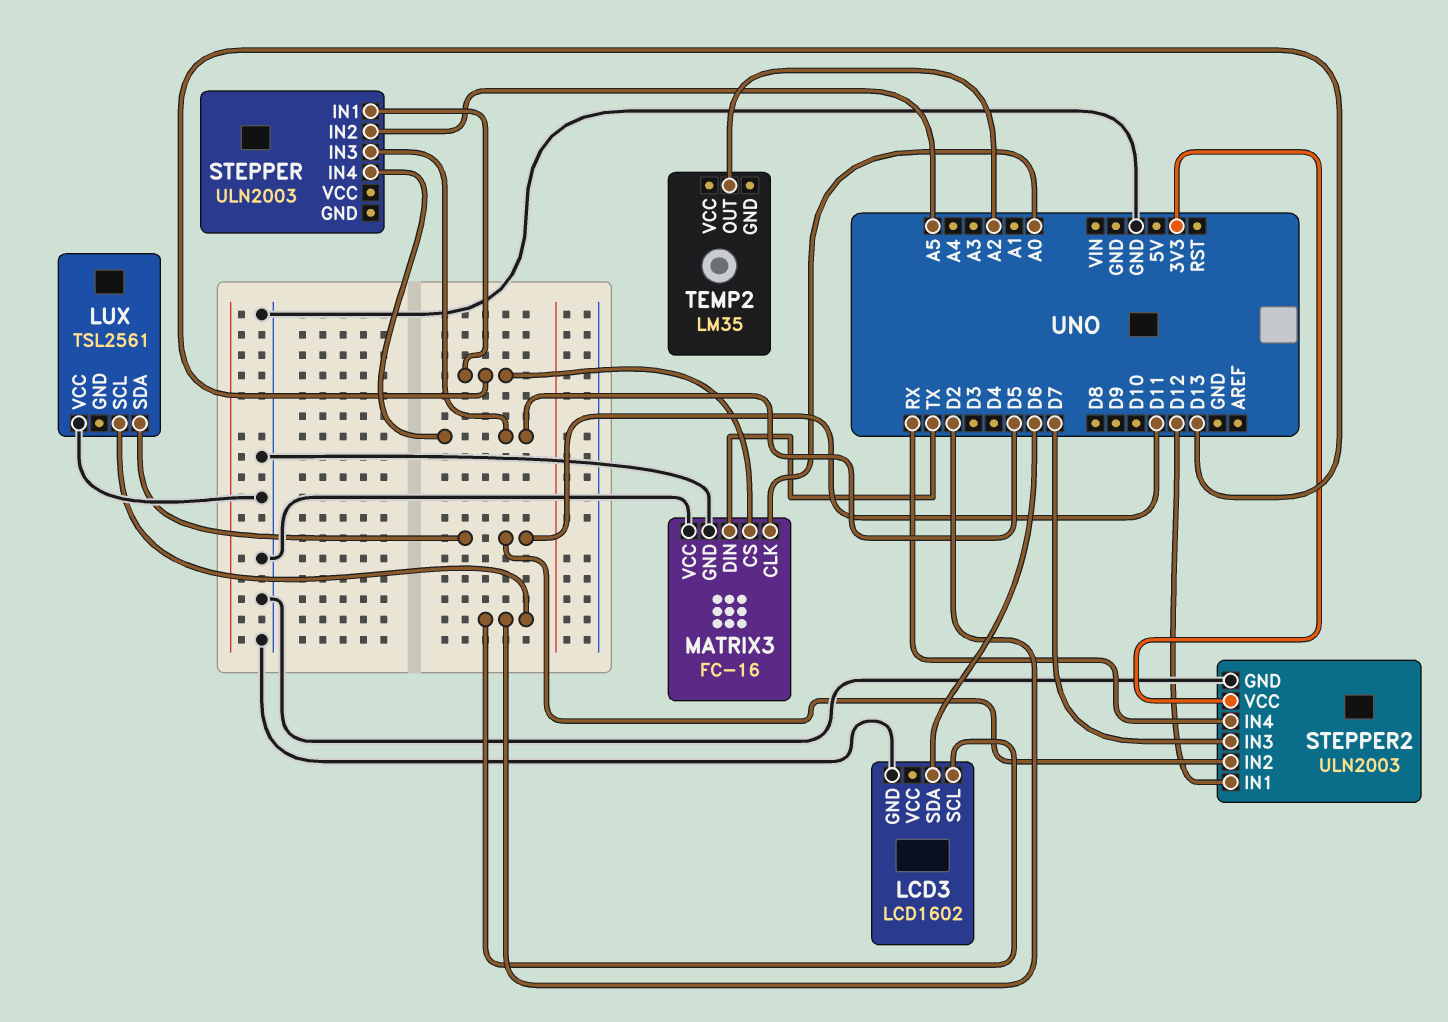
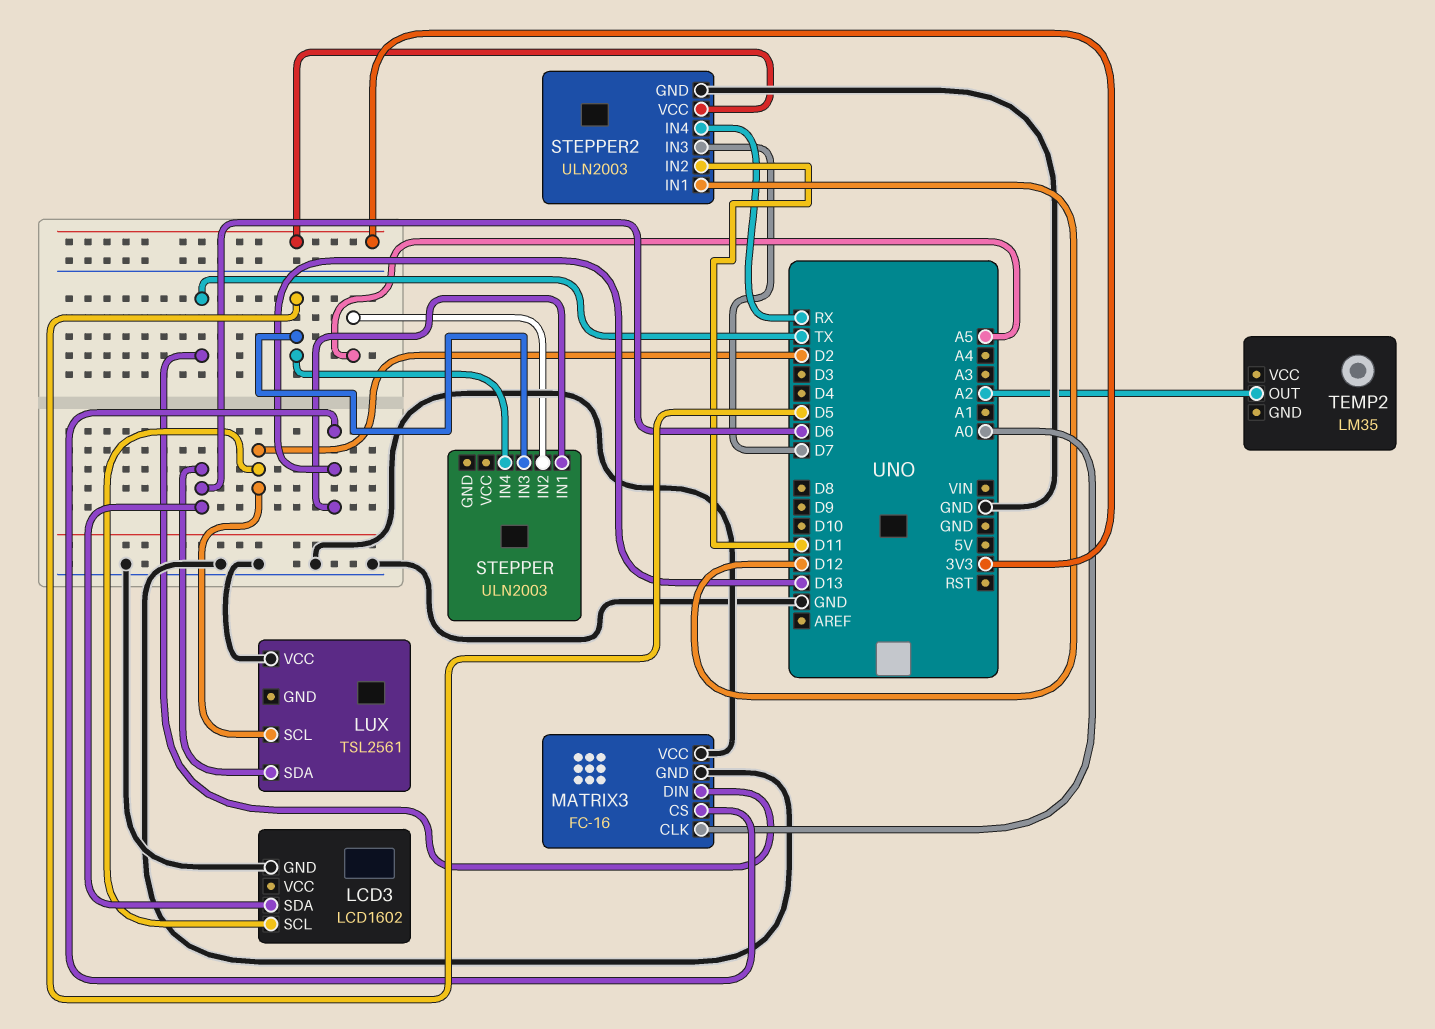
LUX pin SDA: D11 -> D6

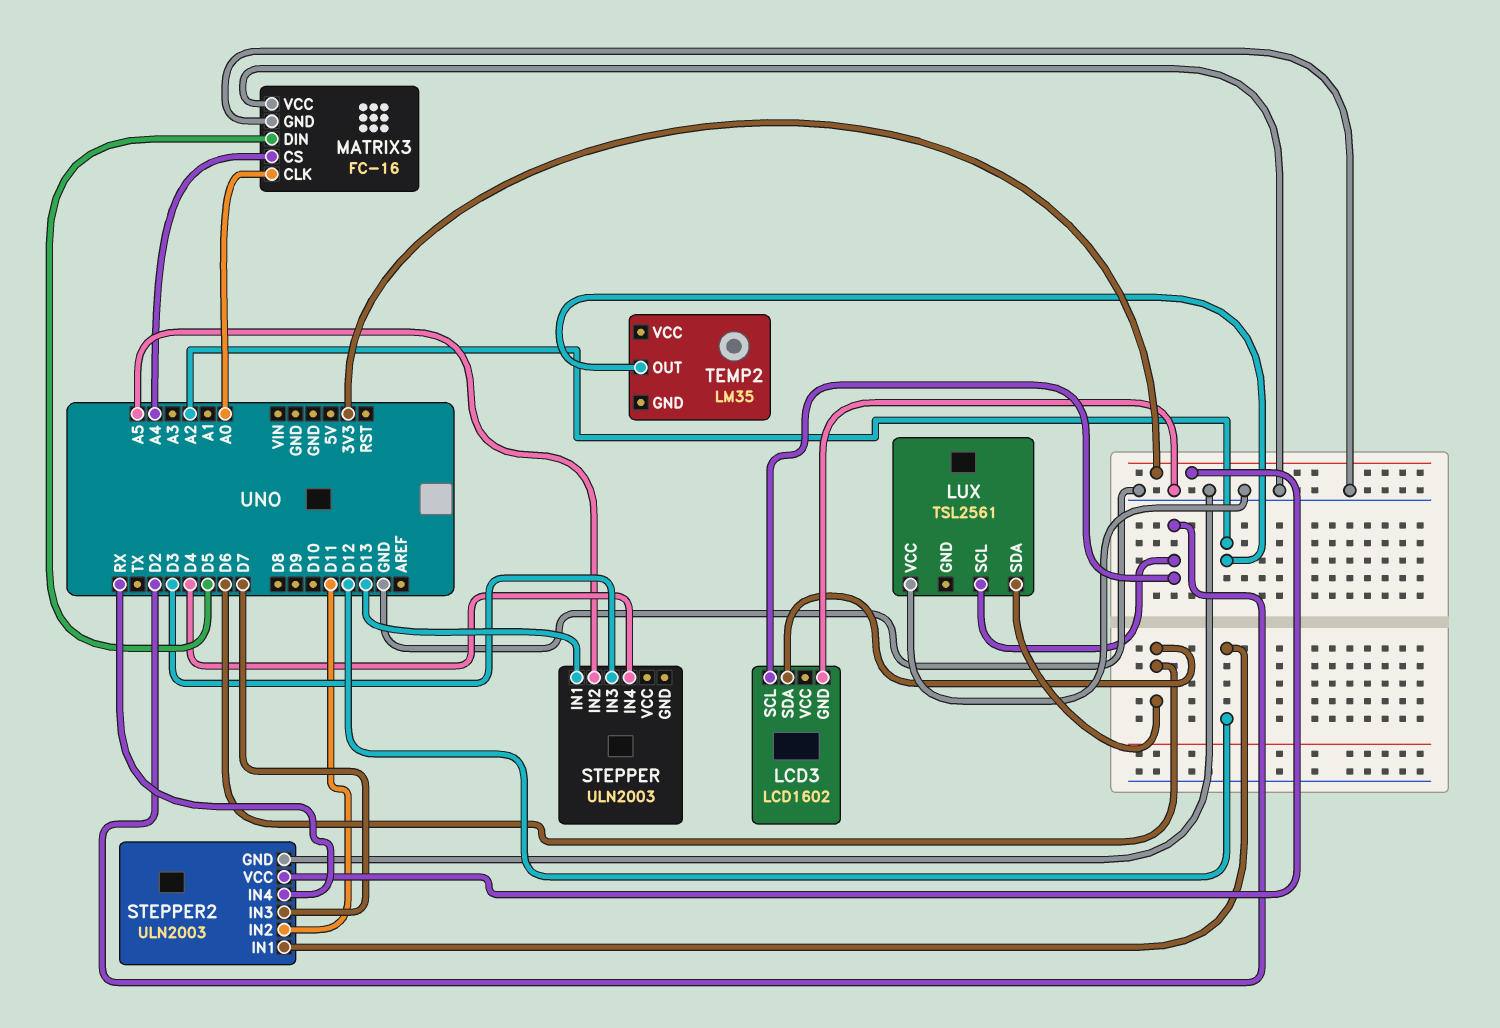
MATRIX3 pin CS: D13 -> A4
MATRIX3 pin DIN: TX -> D5
STEPPER pin IN3: D5 -> D3
STEPPER pin IN4: D5 -> D4

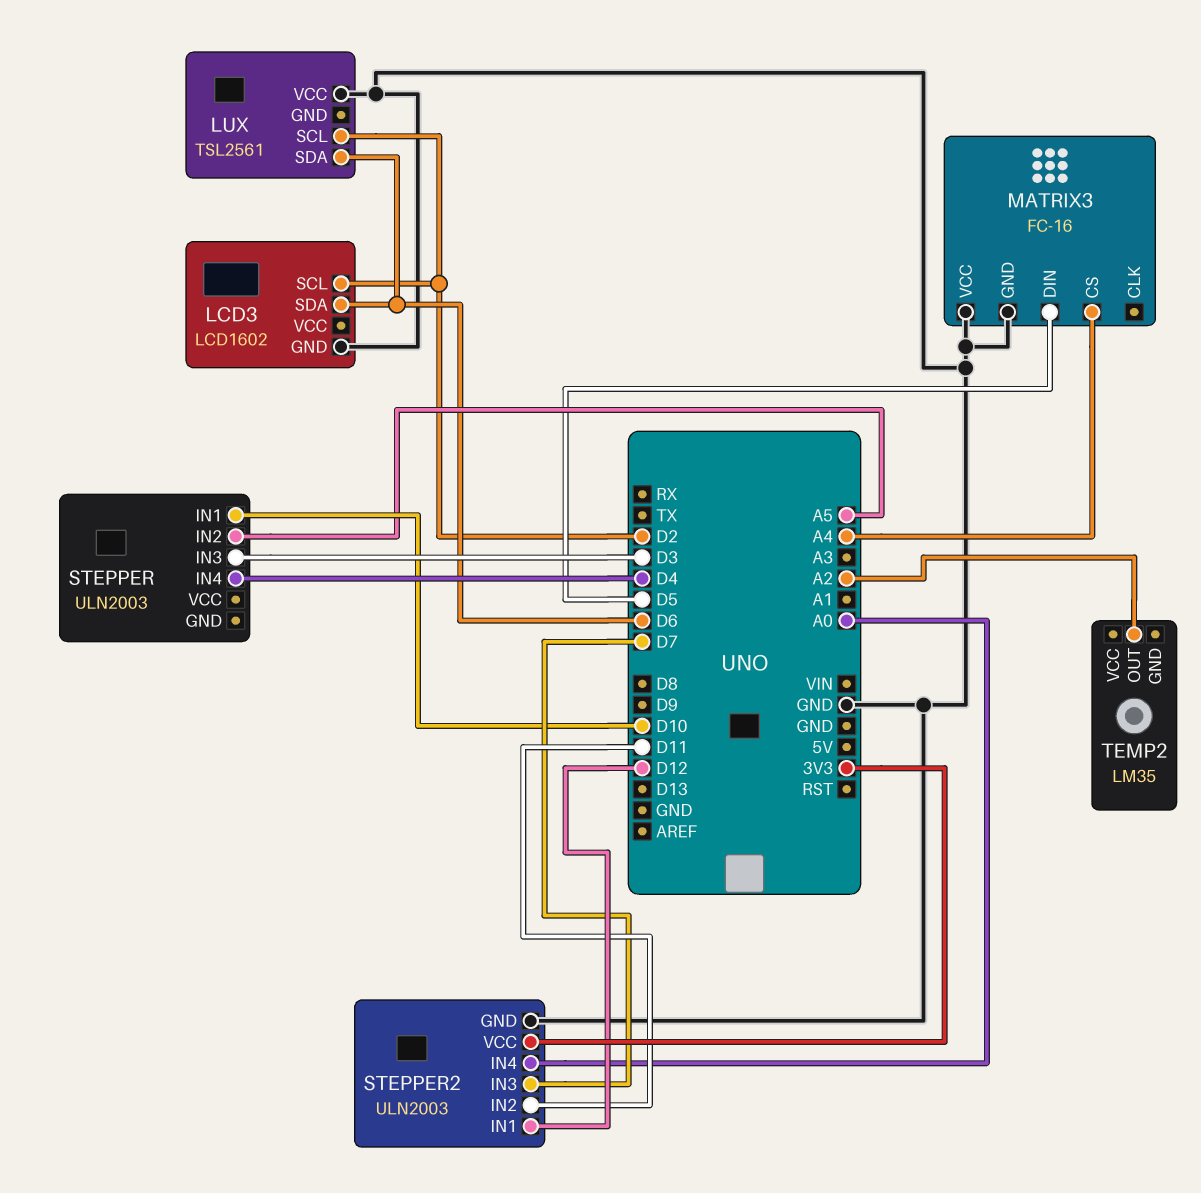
MATRIX3 pin CLK: A0 -> none
STEPPER pin IN1: D13 -> D10
STEPPER2 pin IN4: RX -> A0

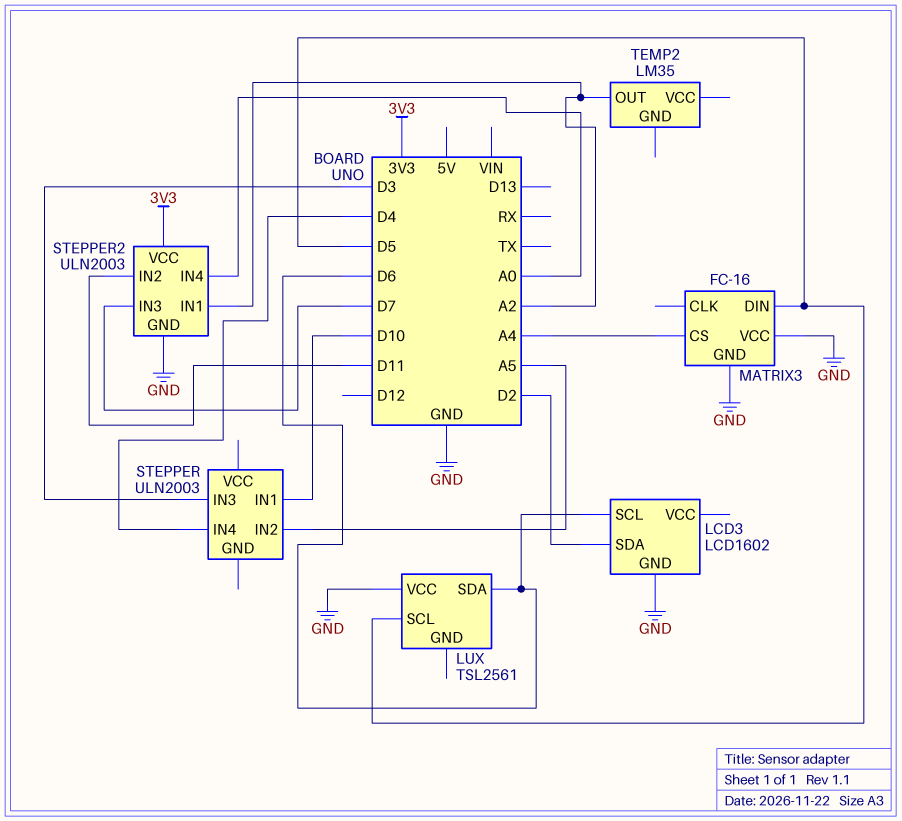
LCD3 pin SCL: D2 -> D6
LCD3 pin SDA: D6 -> D2
LUX pin SCL: D2 -> D5
STEPPER2 pin IN1: D12 -> A2

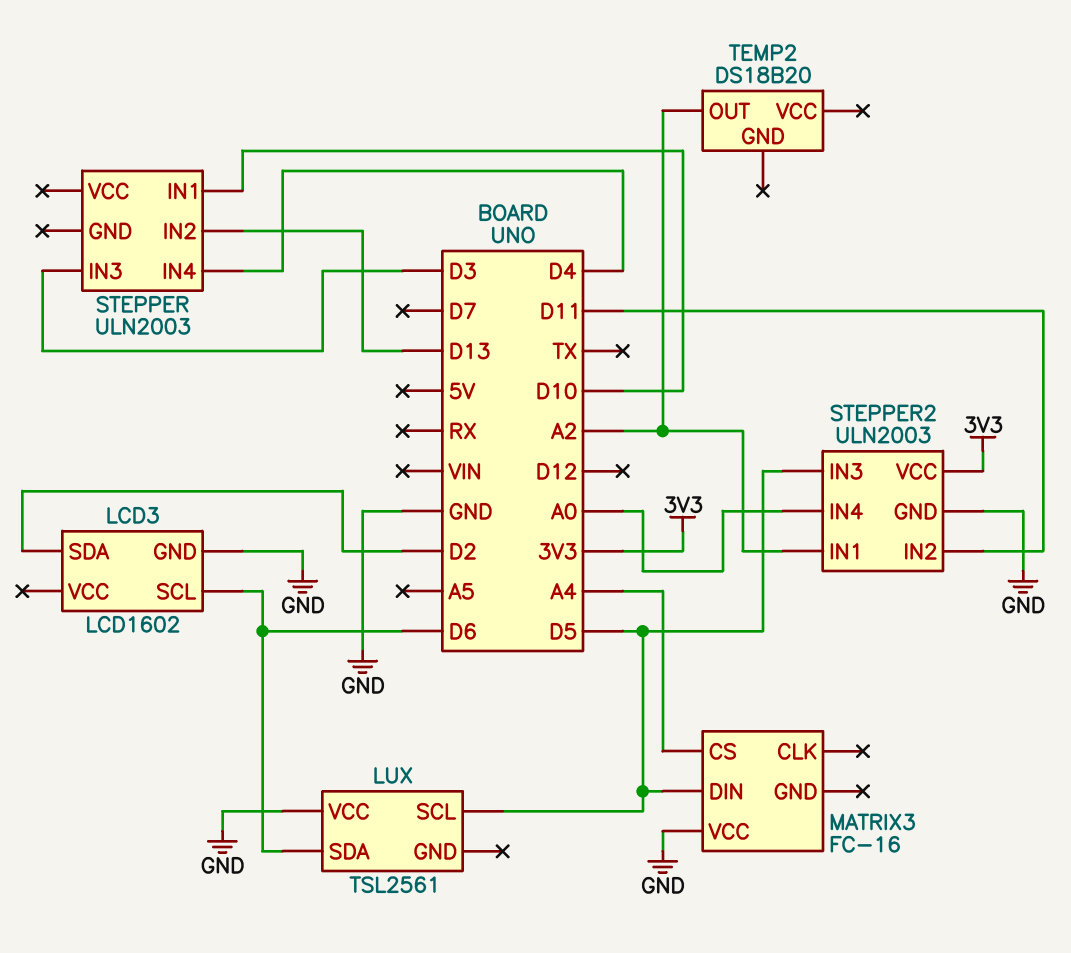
MATRIX3 pin GND: GND -> none
STEPPER pin IN2: A5 -> D13
STEPPER2 pin IN3: D7 -> D5
TEMP2: LM35 -> DS18B20

